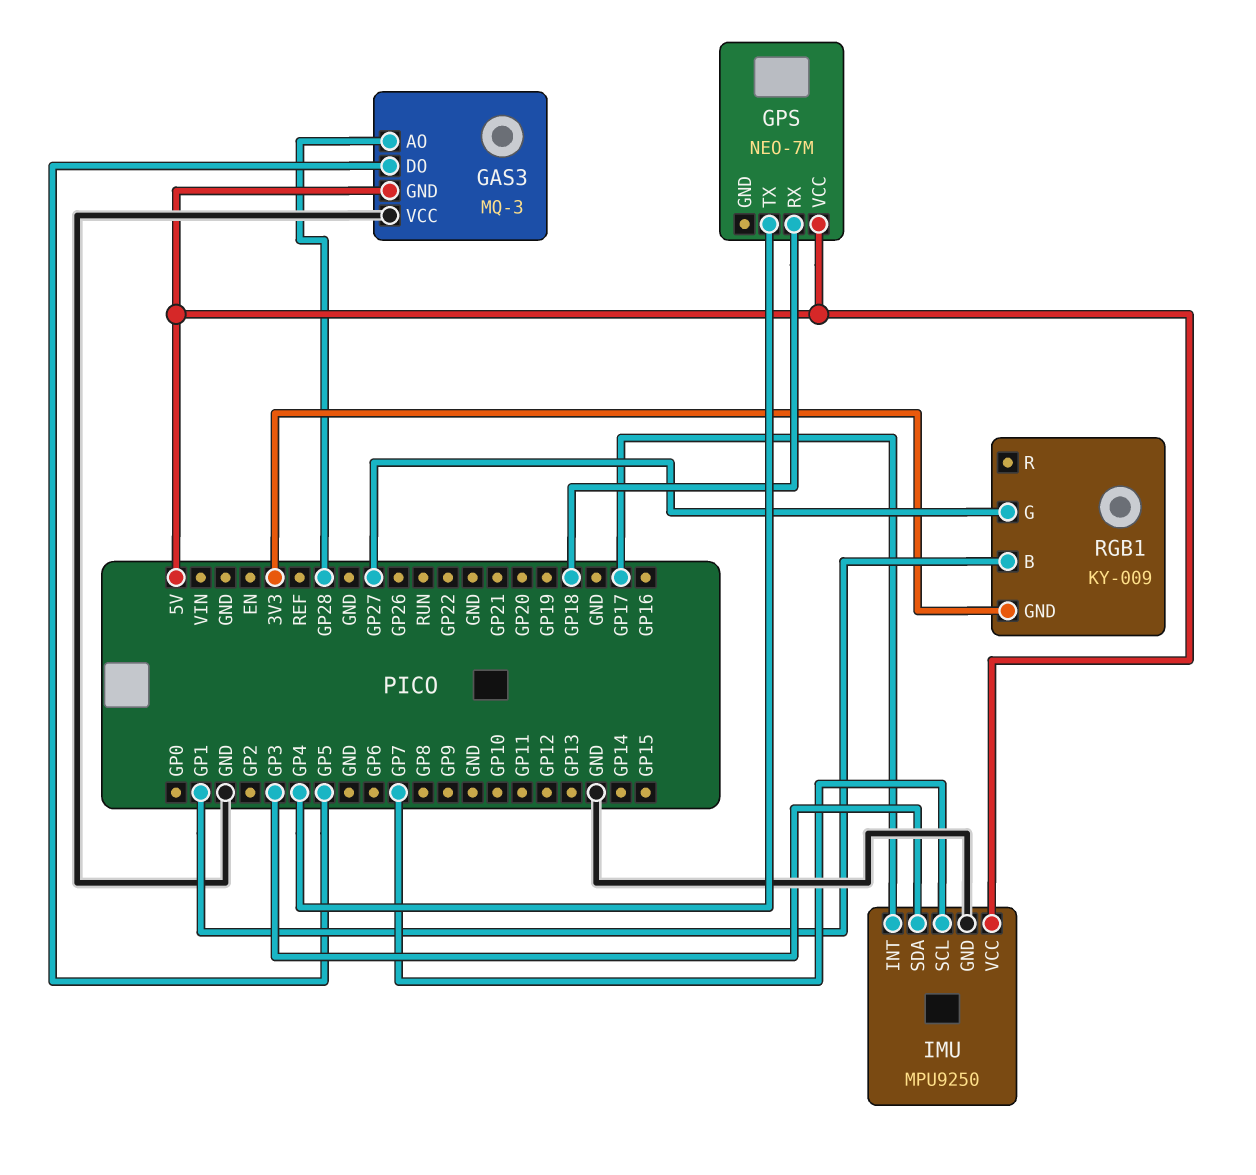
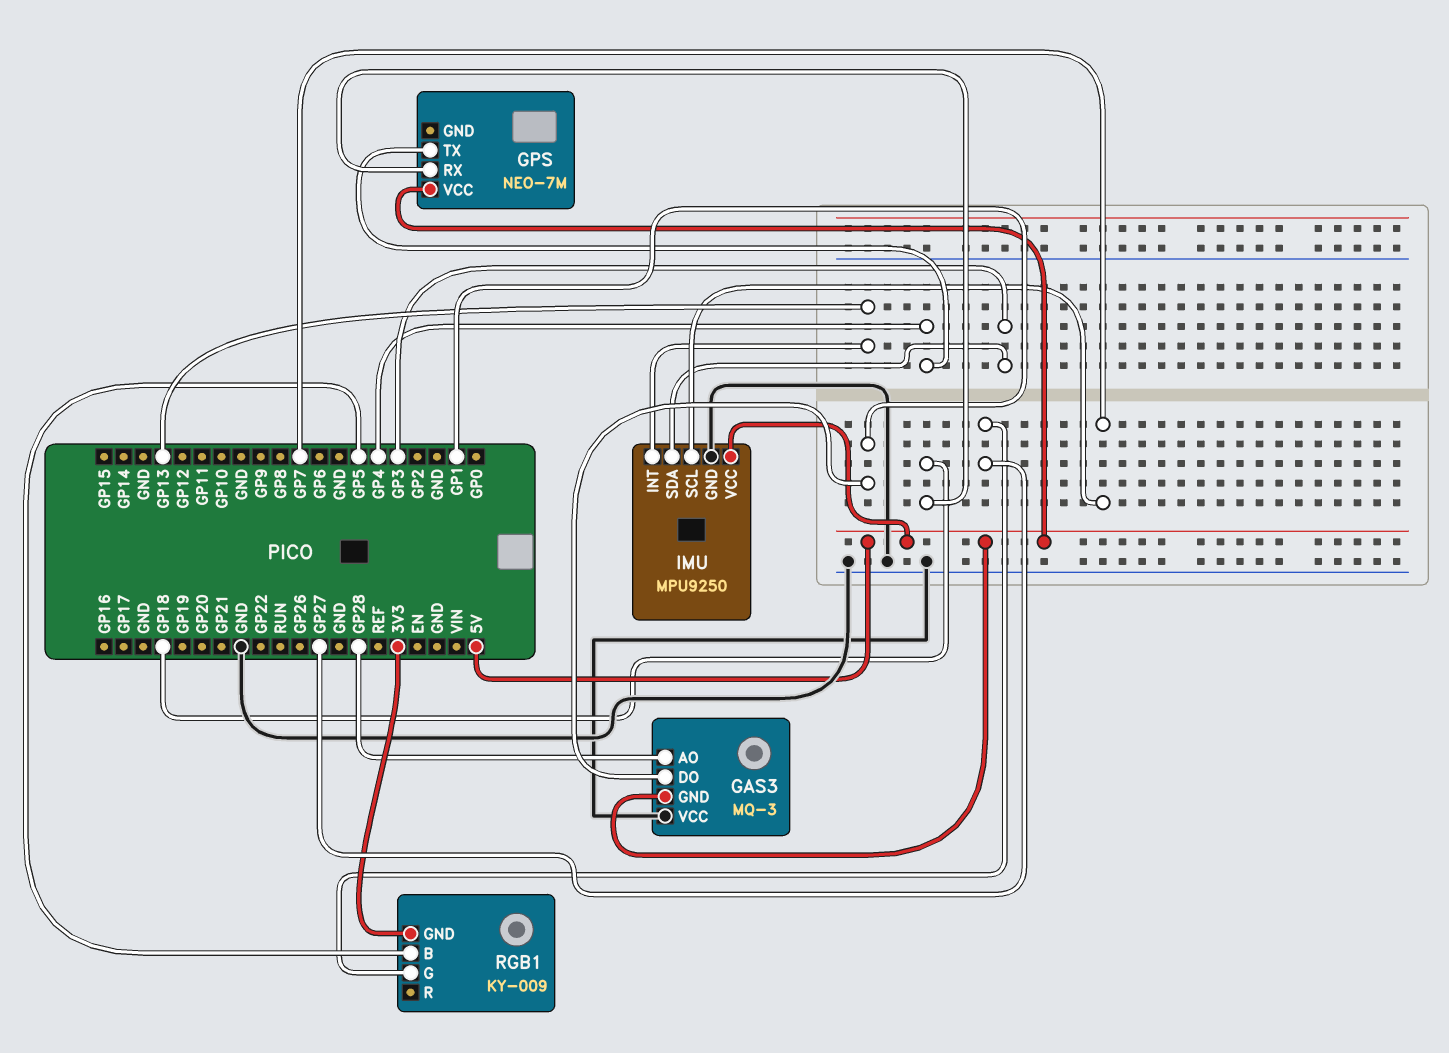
GAS3 pin DO: GP5 -> GP1
IMU pin INT: GP17 -> GP13
RGB1 pin B: GP1 -> GP5

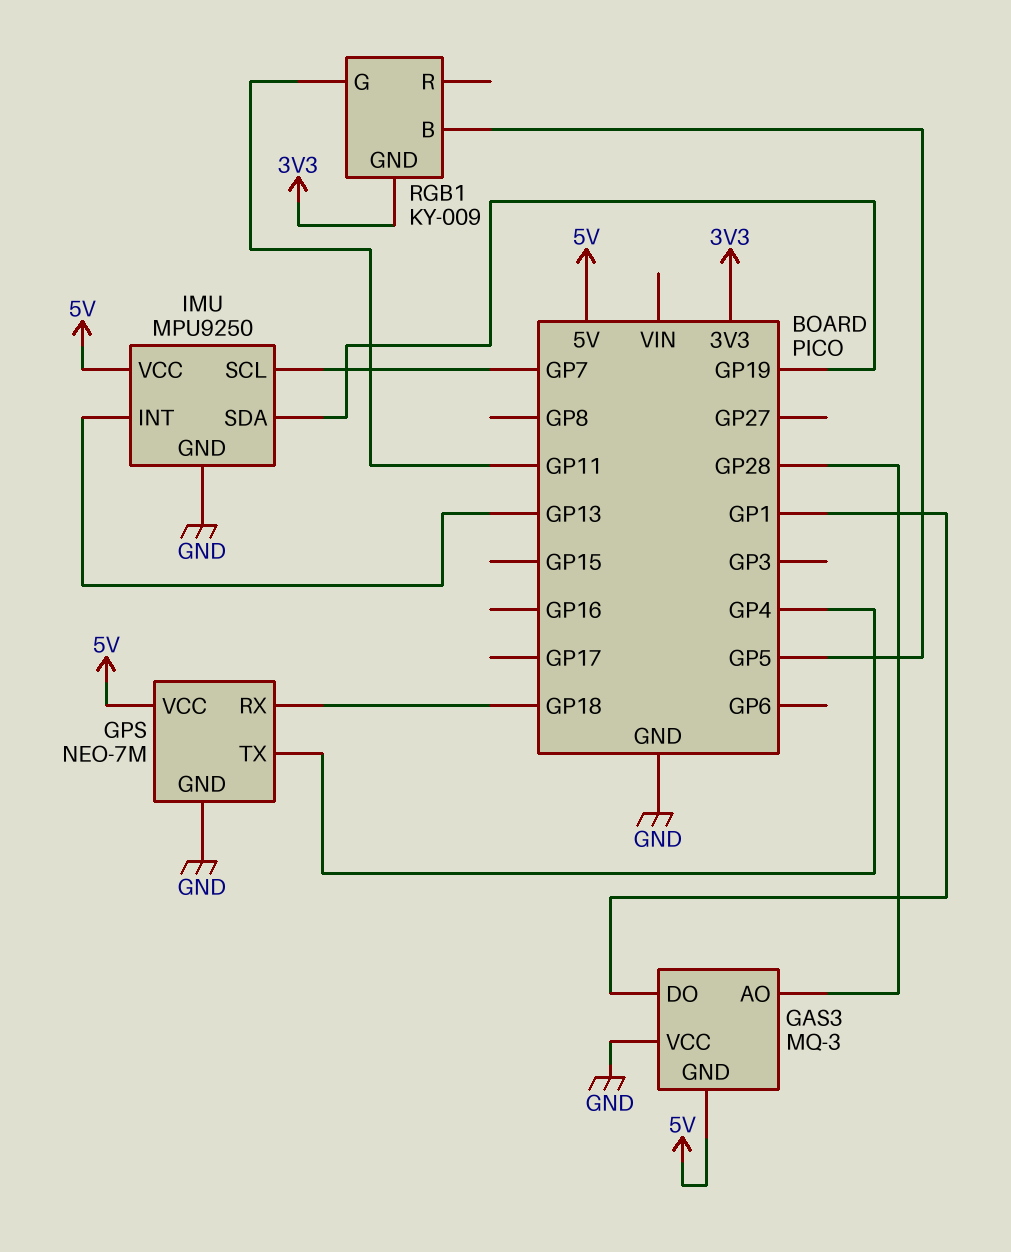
GPS pin GND: none -> GND
IMU pin SDA: GP3 -> GP19
RGB1 pin G: GP27 -> GP11

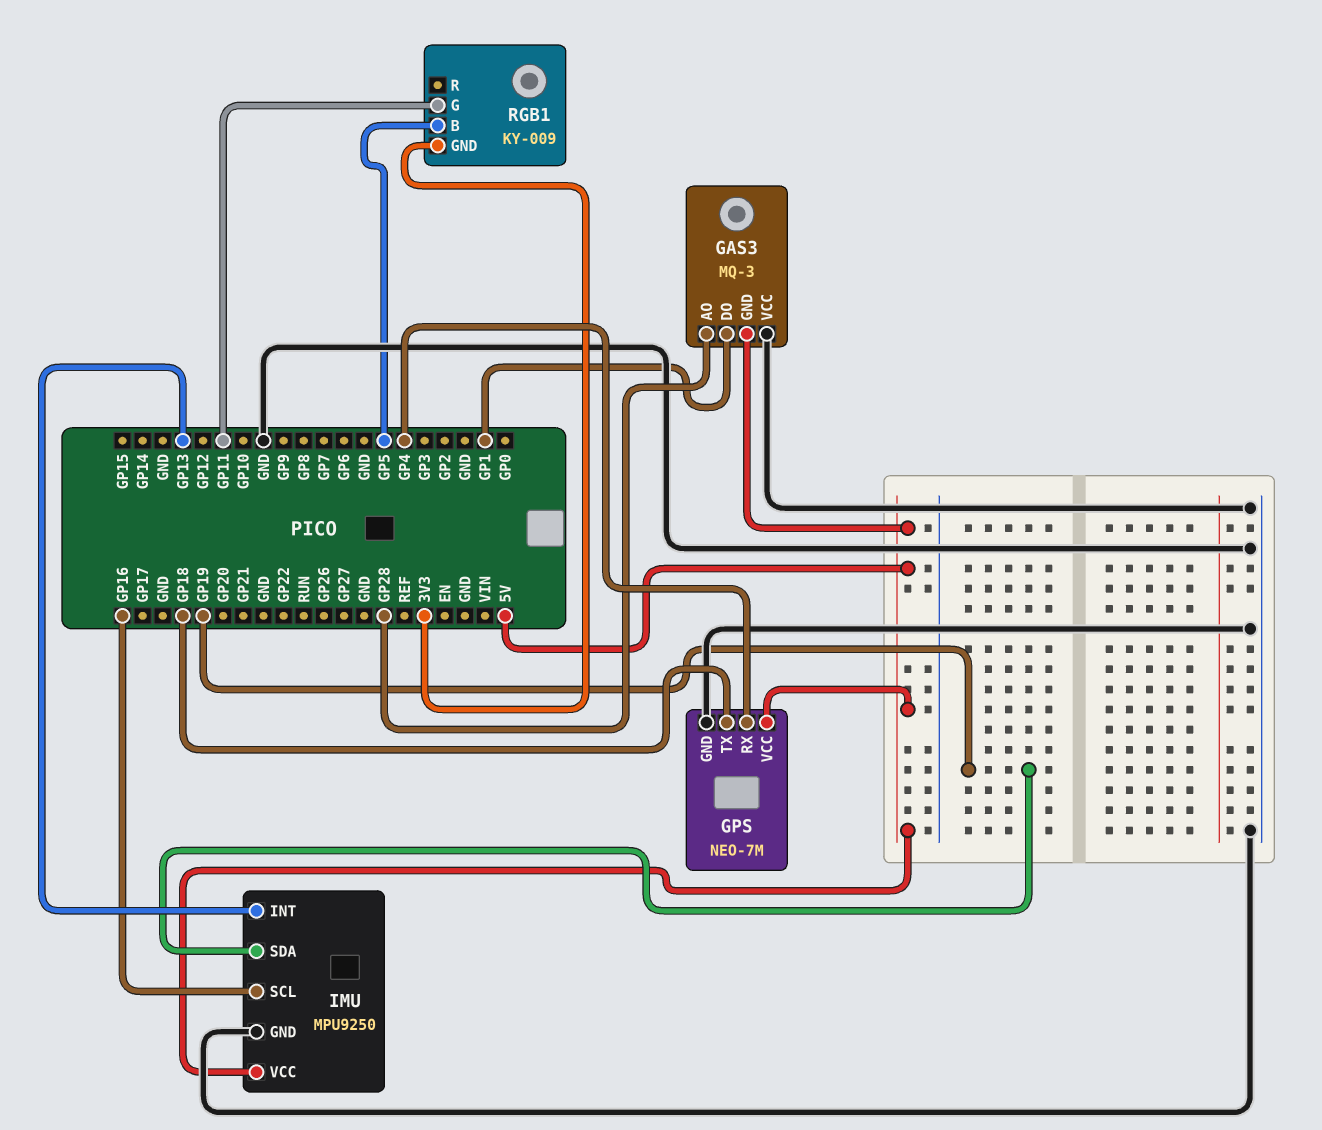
GPS pin RX: GP18 -> GP4
GPS pin TX: GP4 -> GP18
IMU pin SCL: GP7 -> GP16

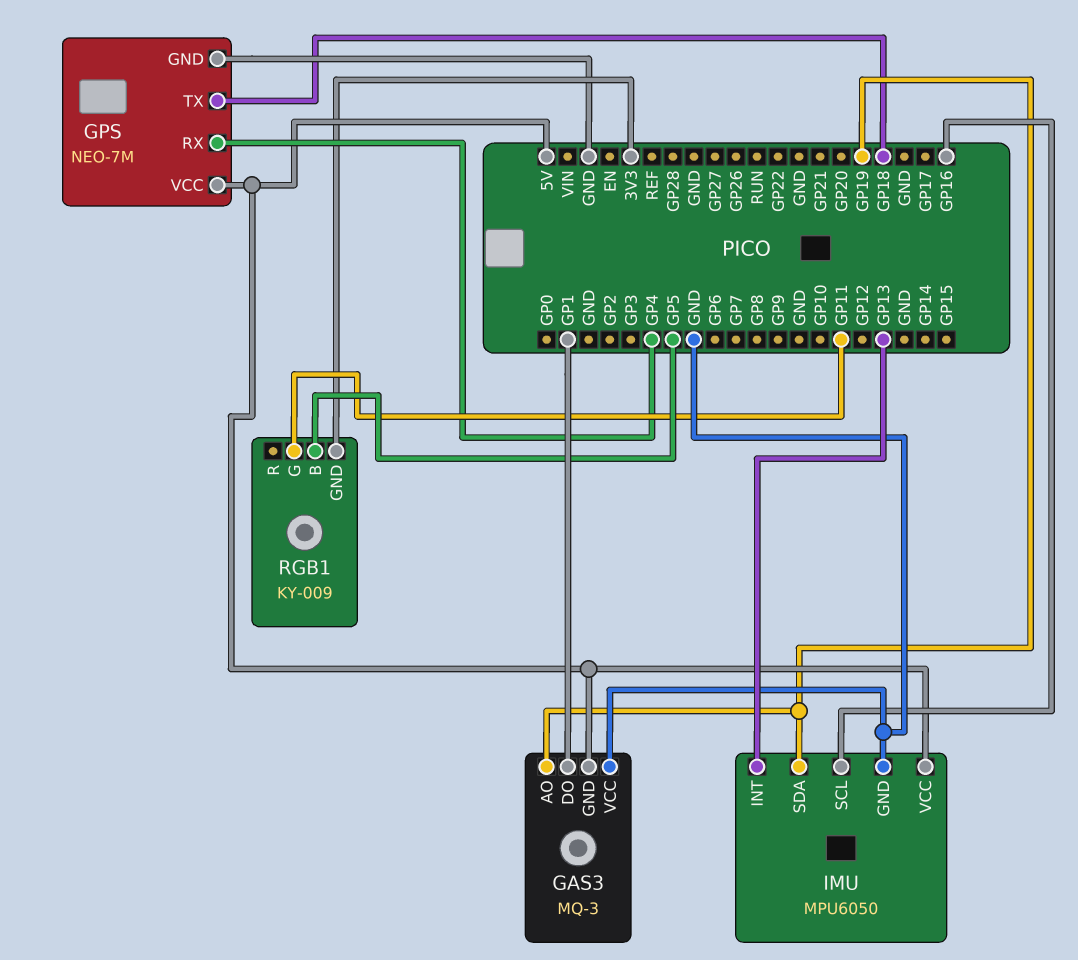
GAS3 pin AO: GP28 -> GP19
IMU: MPU9250 -> MPU6050

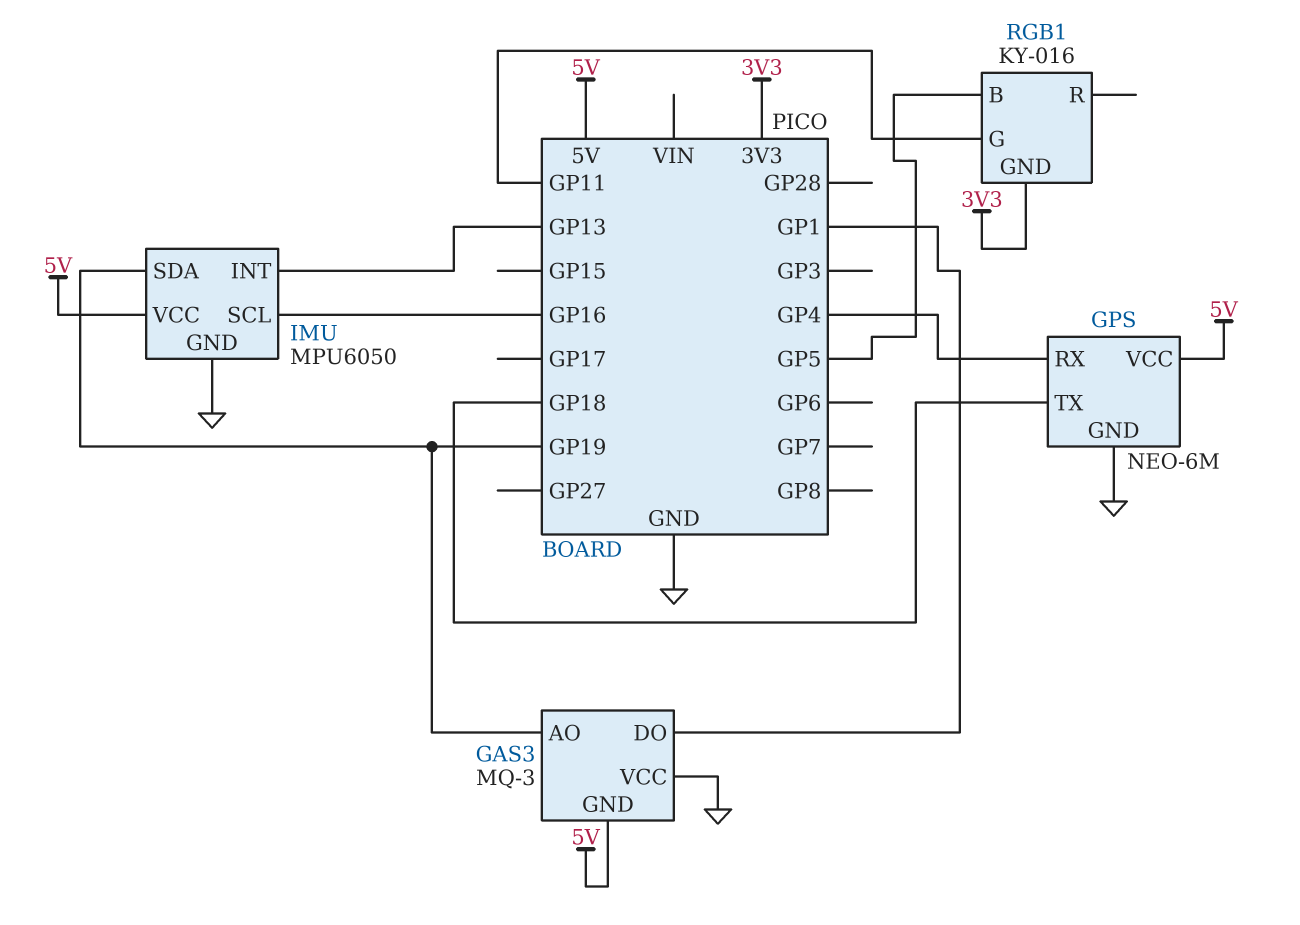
GPS: NEO-7M -> NEO-6M
RGB1: KY-009 -> KY-016

